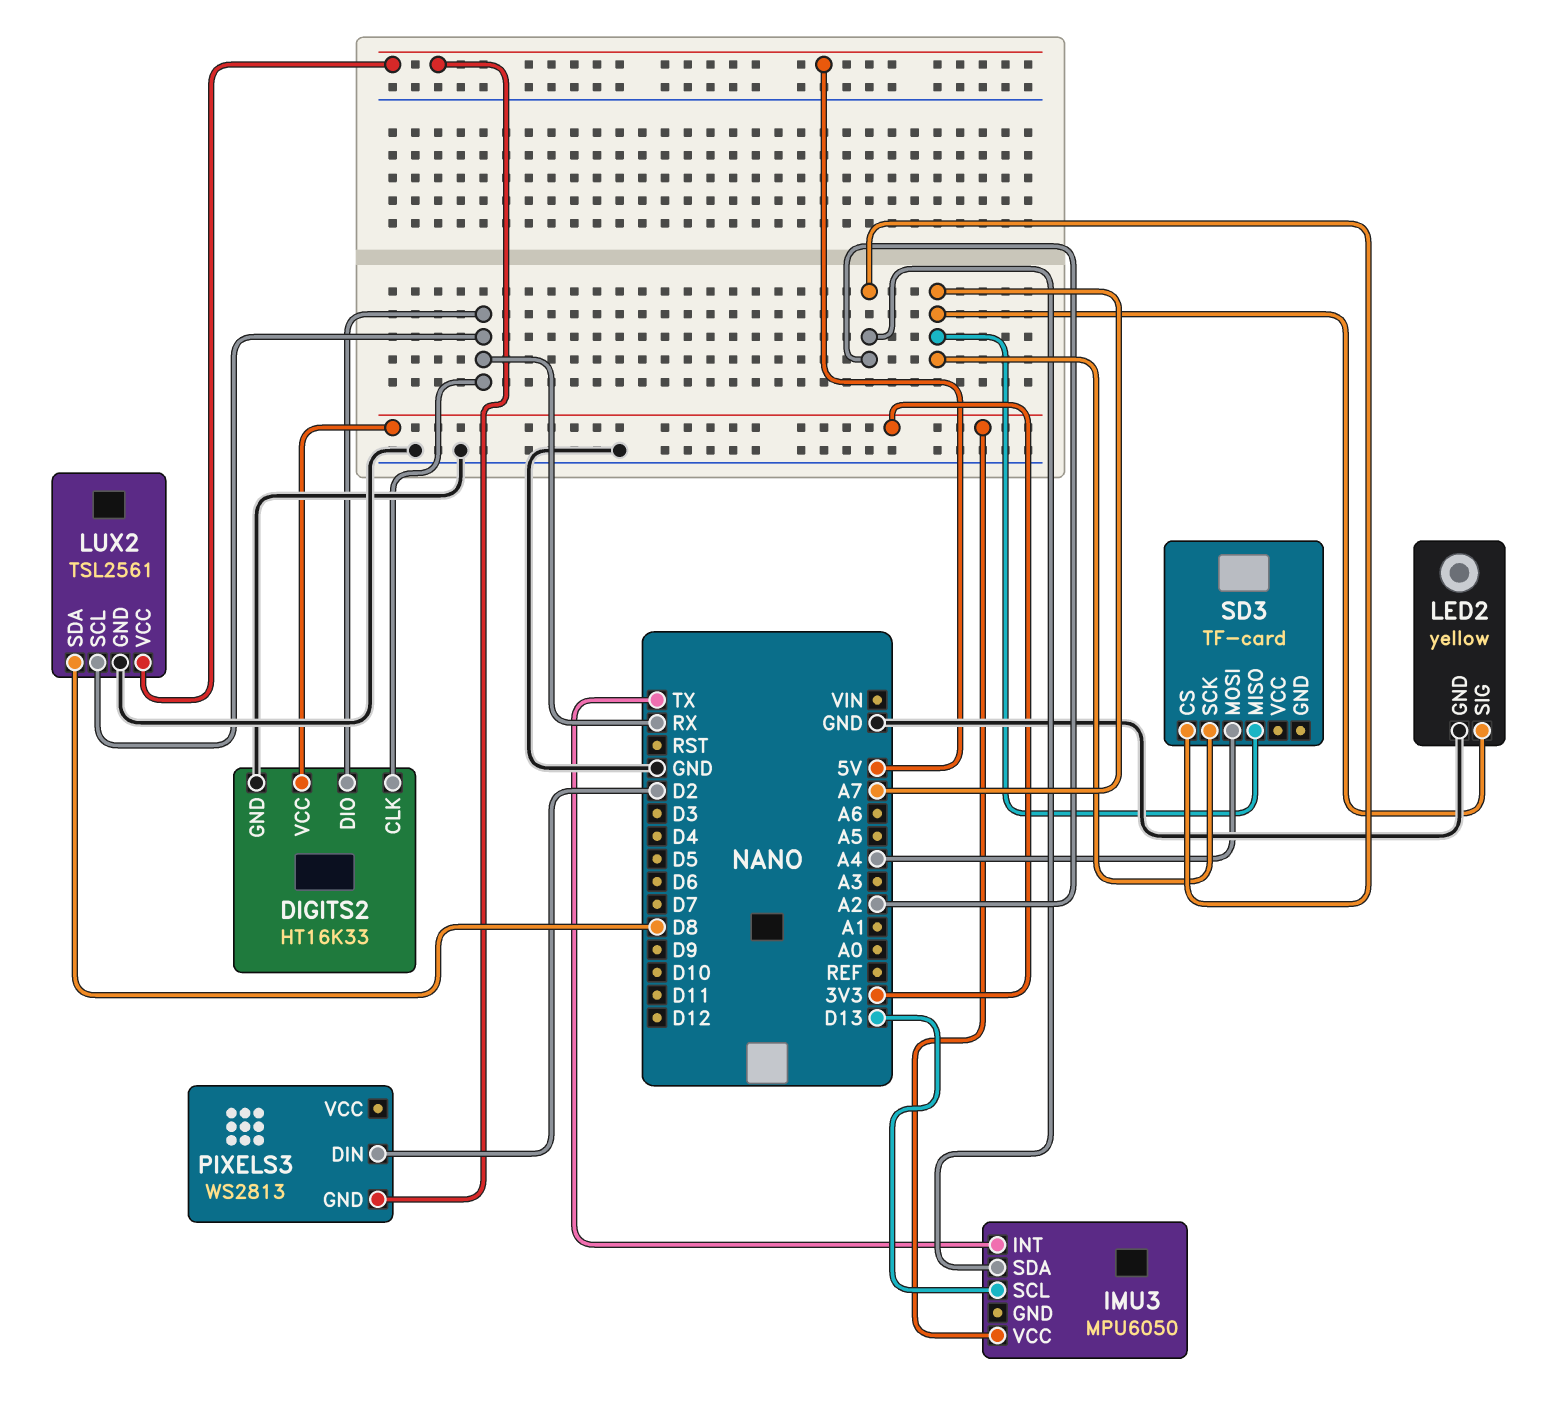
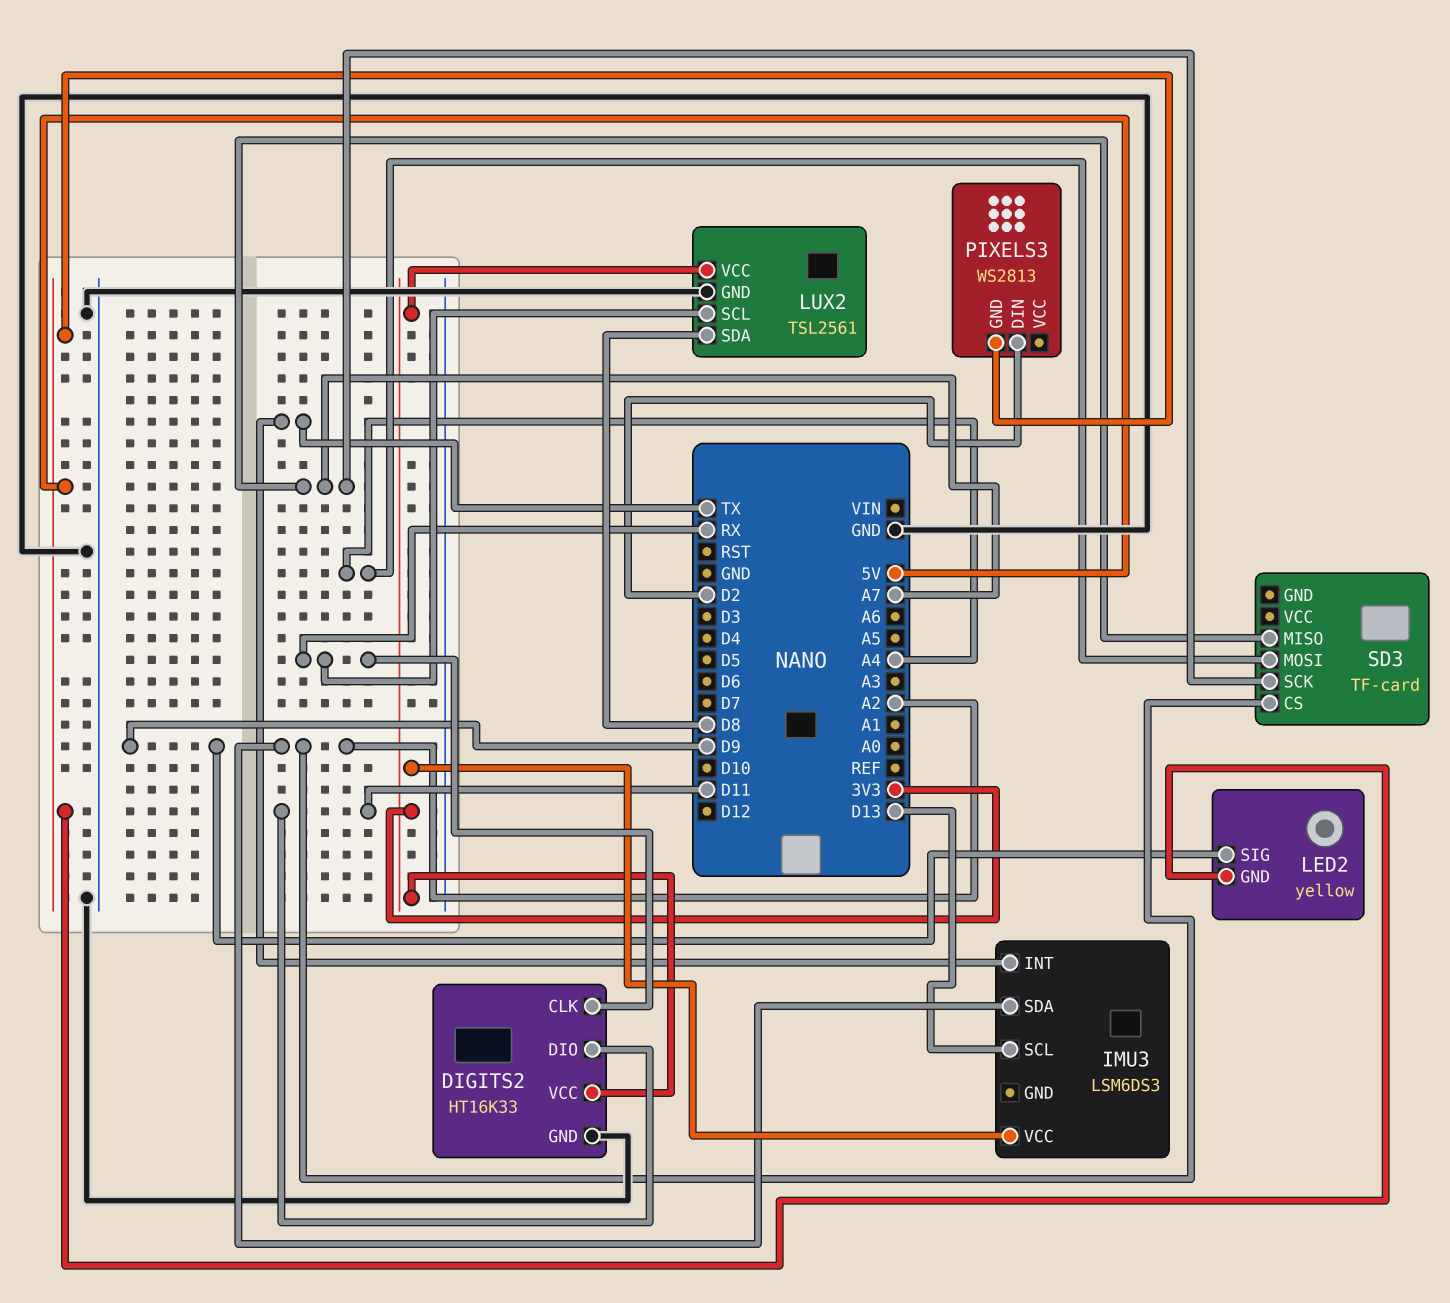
DIGITS2 pin DIO: RX -> D11
IMU3: MPU6050 -> LSM6DS3
LED2 pin GND: GND -> 5V
LED2 pin SIG: A7 -> D9
LUX2 pin VCC: 5V -> 3V3

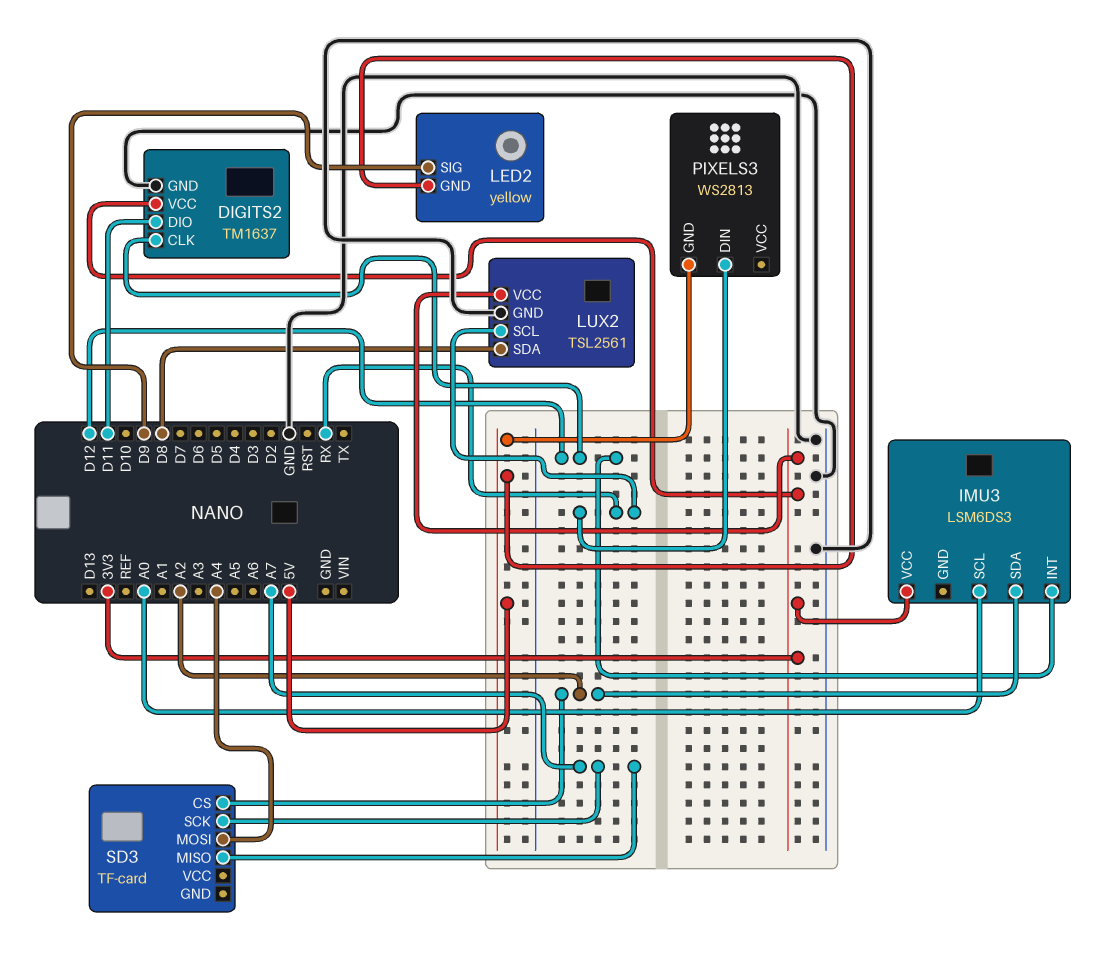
DIGITS2: HT16K33 -> TM1637
DIGITS2 pin CLK: RX -> D12
IMU3 pin INT: TX -> D12
IMU3 pin SCL: D13 -> A0
PIXELS3 pin DIN: D2 -> RX

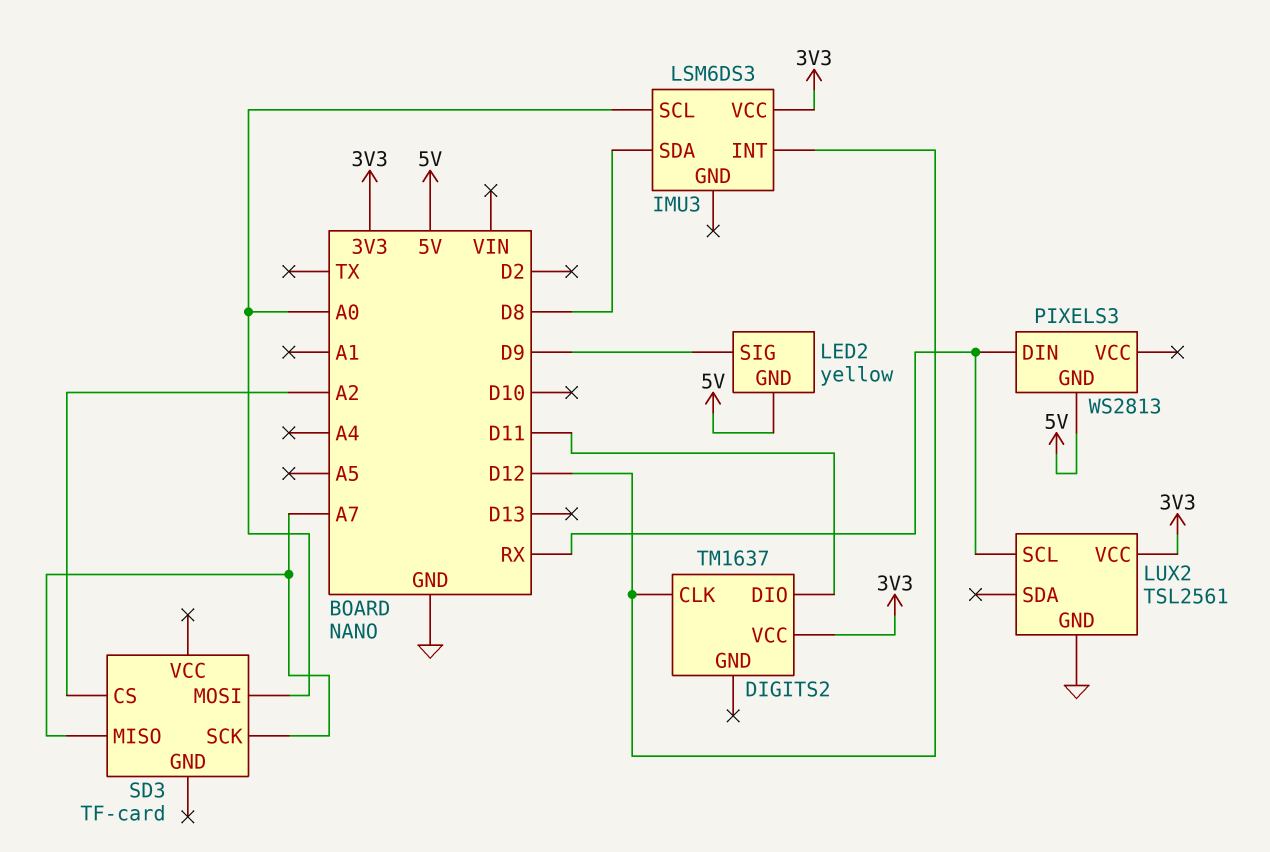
DIGITS2 pin GND: GND -> none
IMU3 pin SDA: A2 -> D8
LUX2 pin SDA: D8 -> none
SD3 pin MOSI: A4 -> A0

